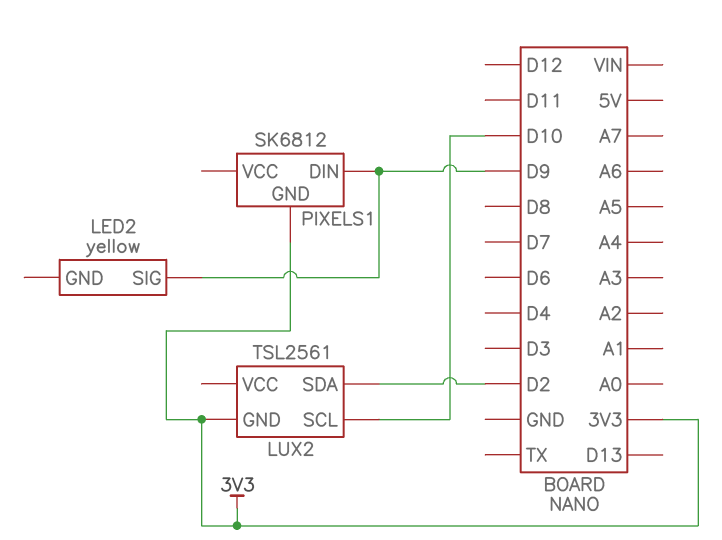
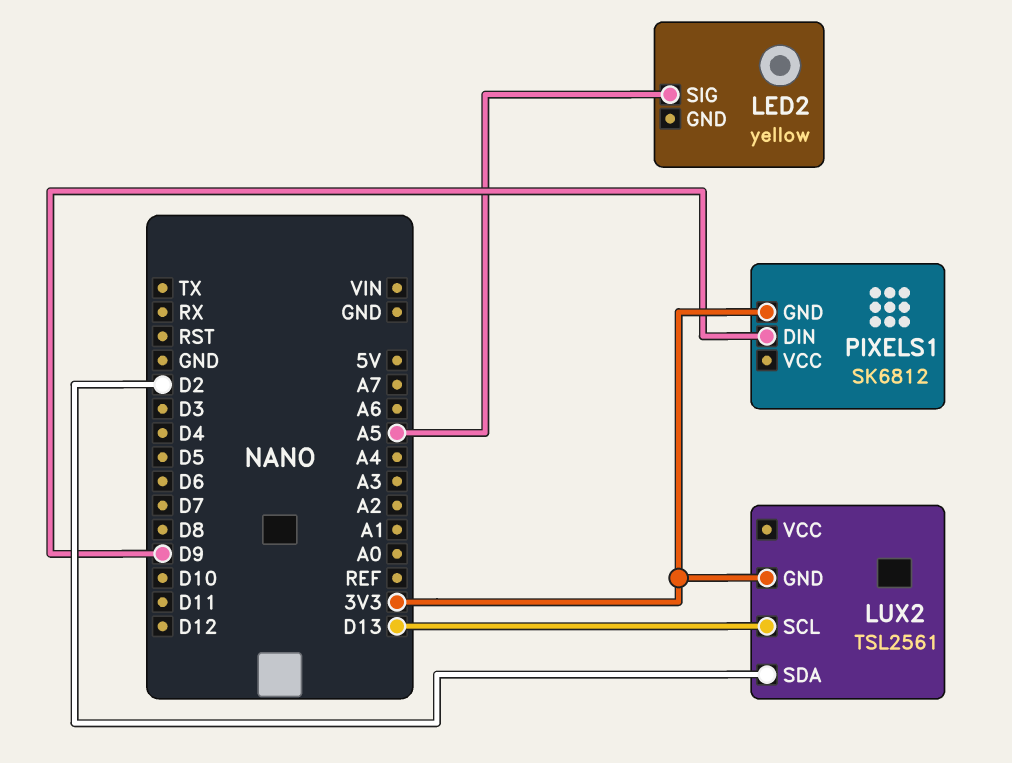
LED2 pin SIG: D9 -> A5
LUX2 pin SCL: D10 -> D13

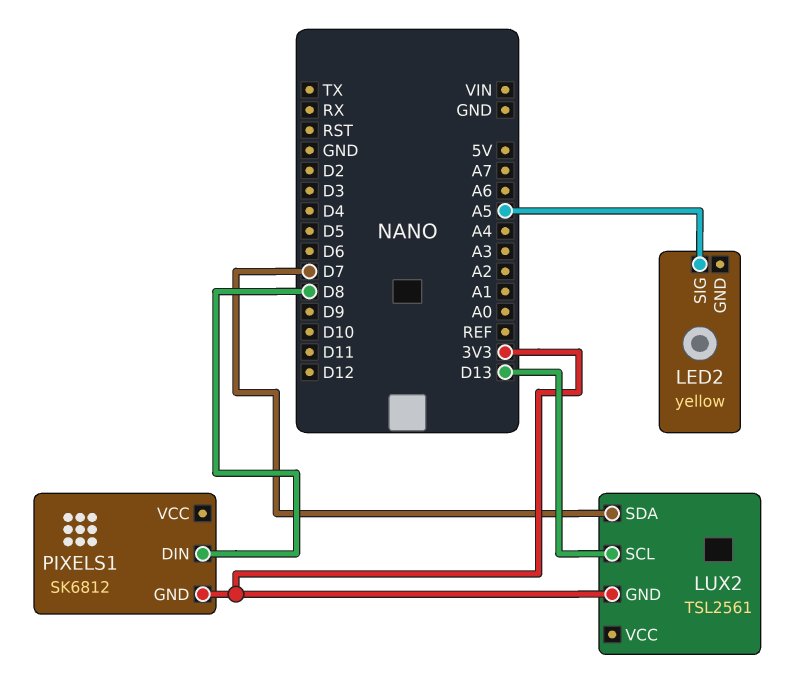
LUX2 pin SDA: D2 -> D7
PIXELS1 pin DIN: D9 -> D8

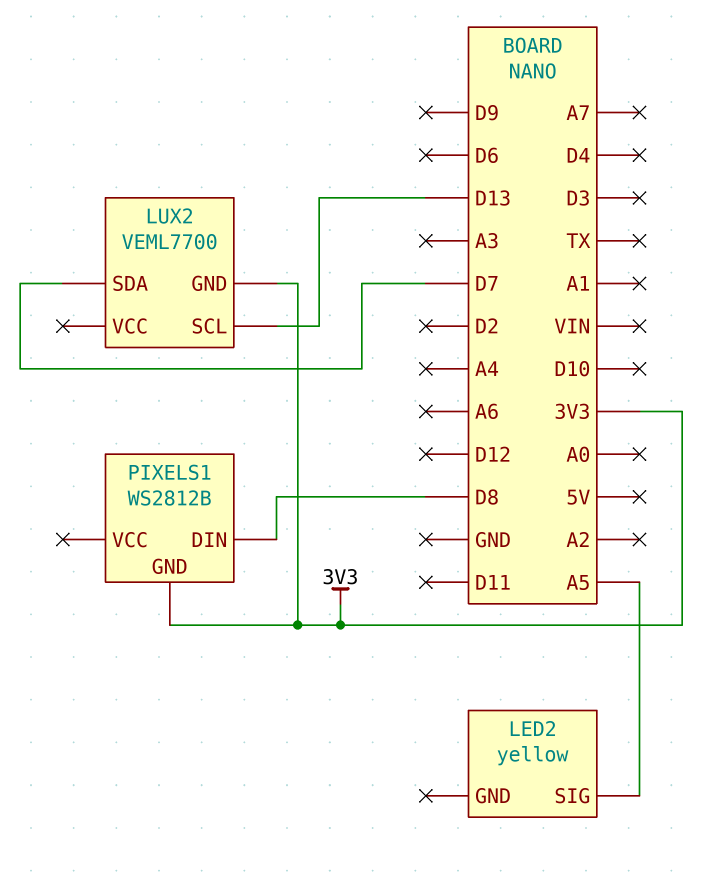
LUX2: TSL2561 -> VEML7700
PIXELS1: SK6812 -> WS2812B

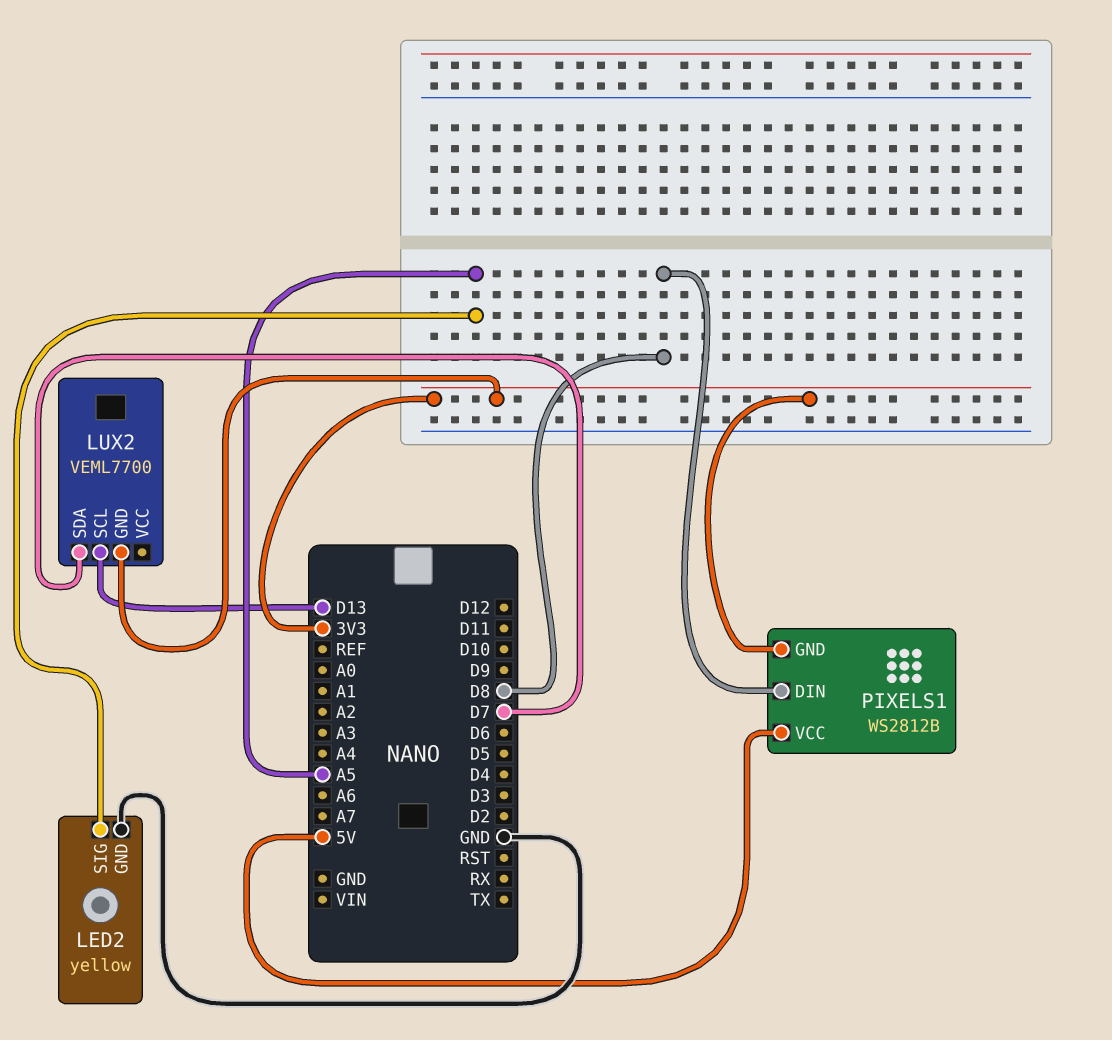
LED2 pin GND: none -> GND
PIXELS1 pin VCC: none -> 5V

